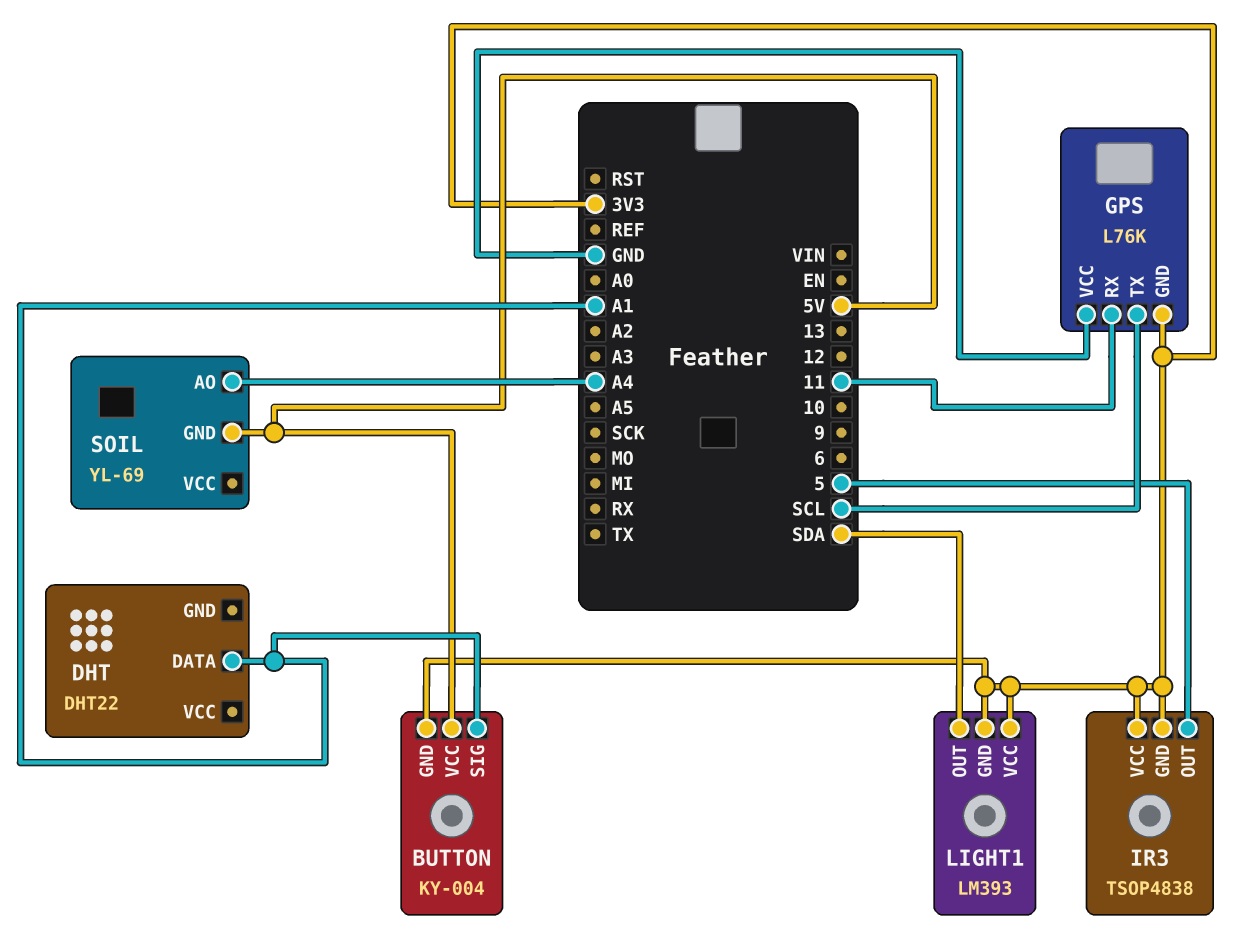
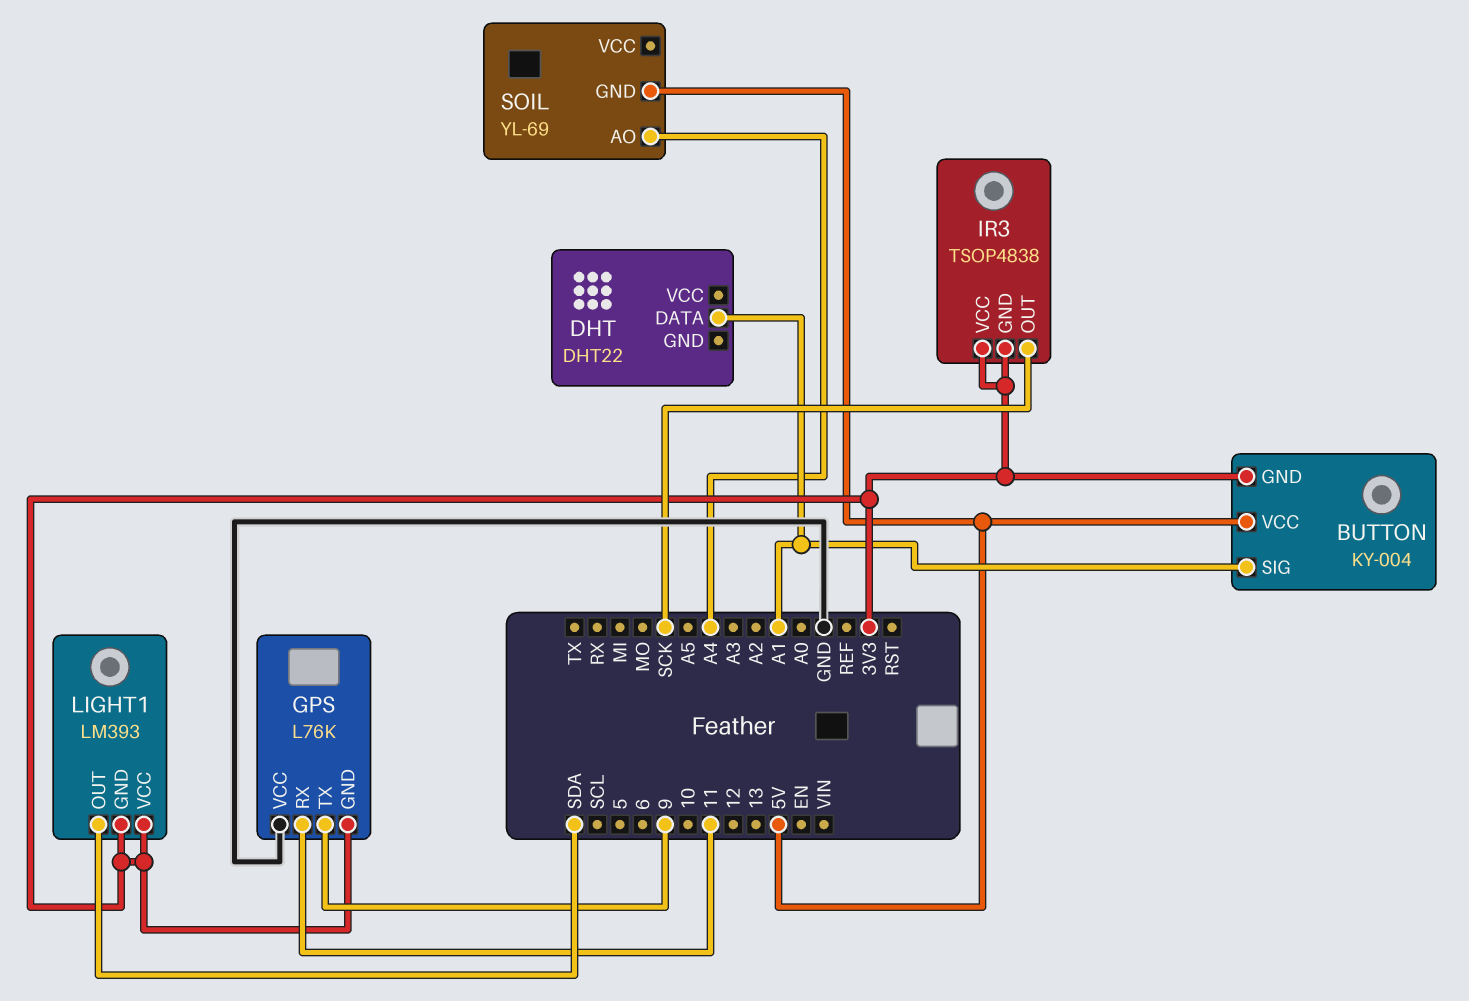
GPS pin TX: SCL -> 9
IR3 pin OUT: 5 -> SCK

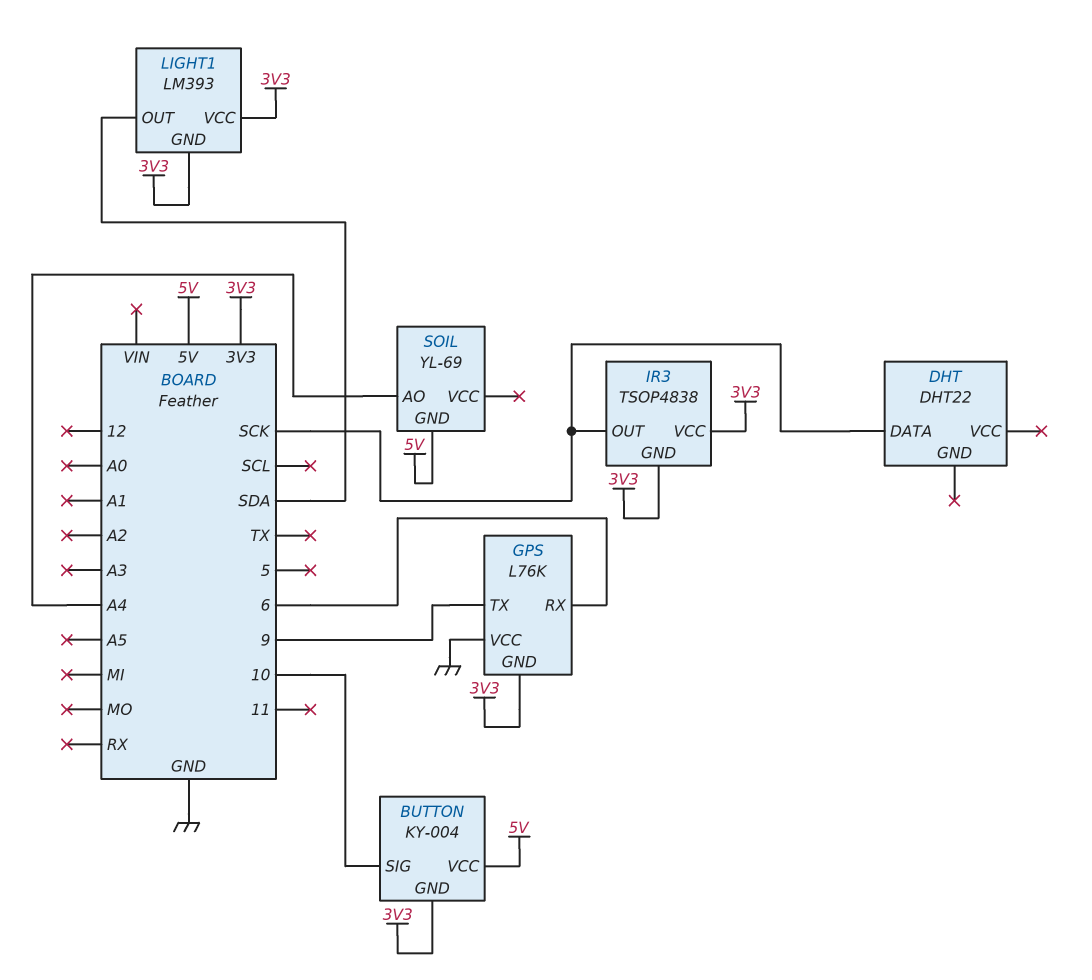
BUTTON pin SIG: A1 -> 10
DHT pin DATA: A1 -> SCK
GPS pin RX: 11 -> 6

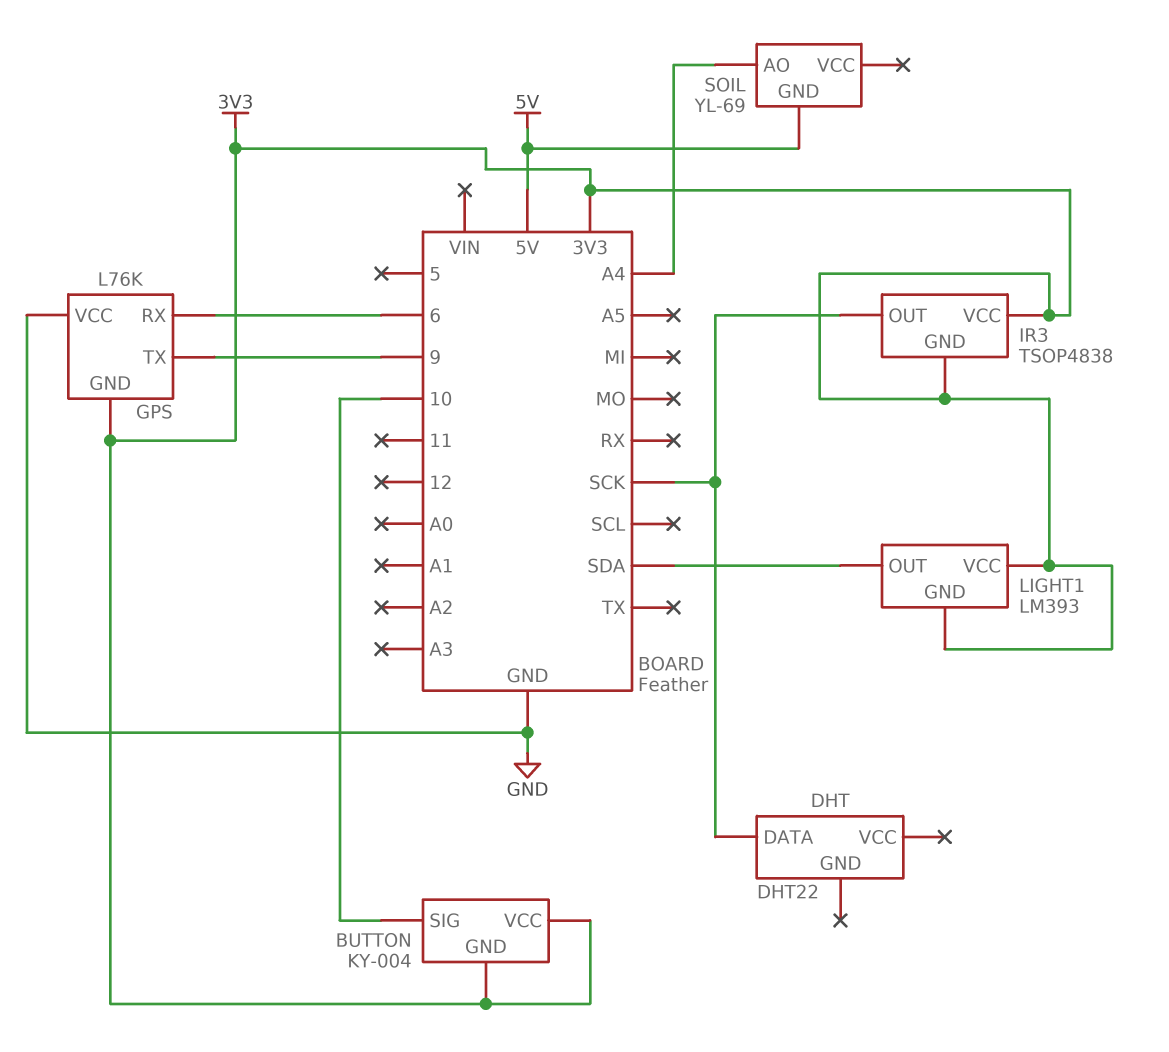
BUTTON pin VCC: 5V -> 3V3

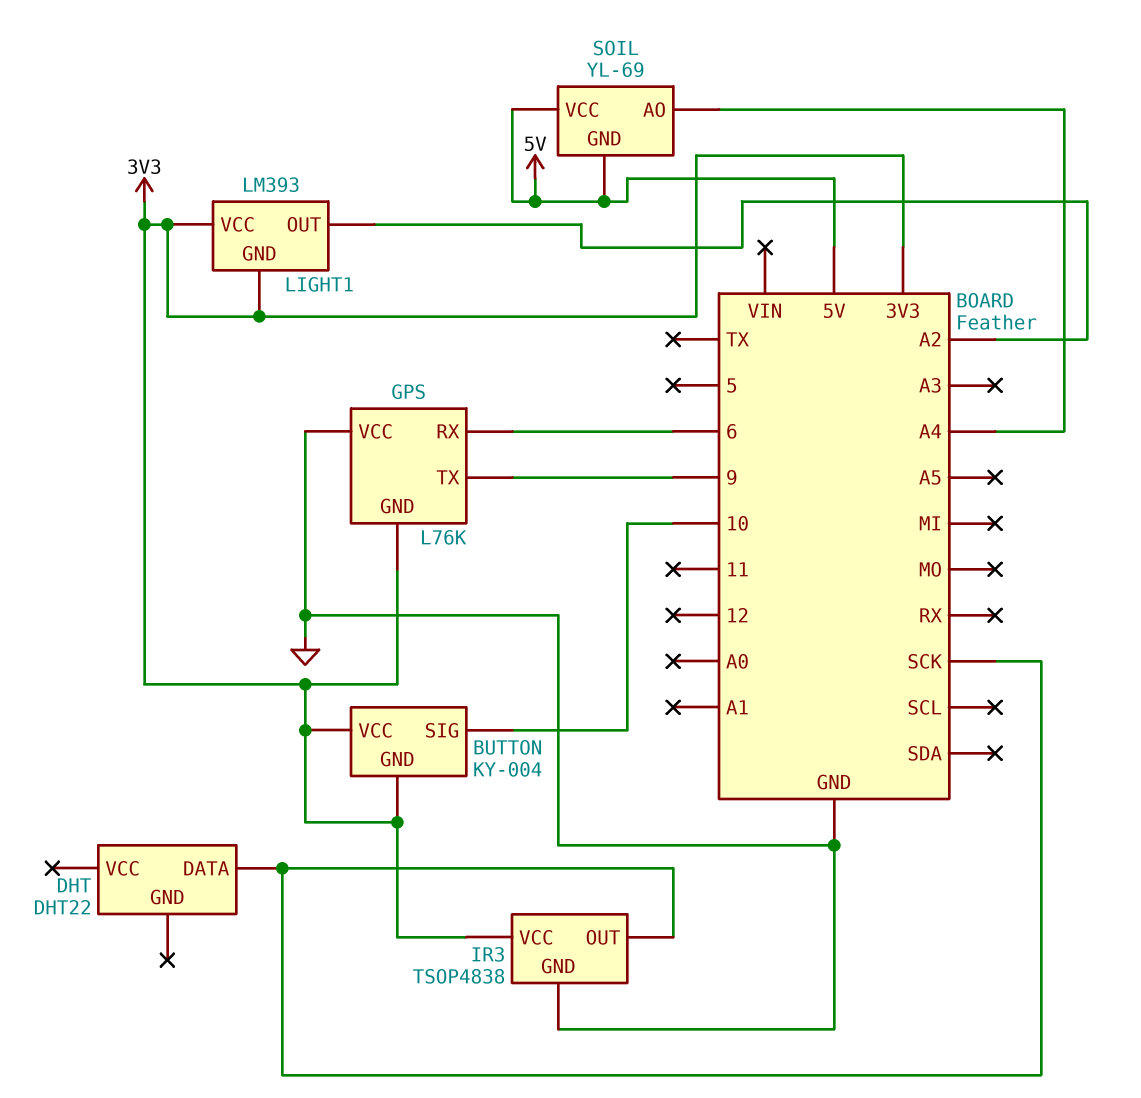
IR3 pin GND: 3V3 -> GND
LIGHT1 pin OUT: SDA -> A2
SOIL pin VCC: none -> 5V

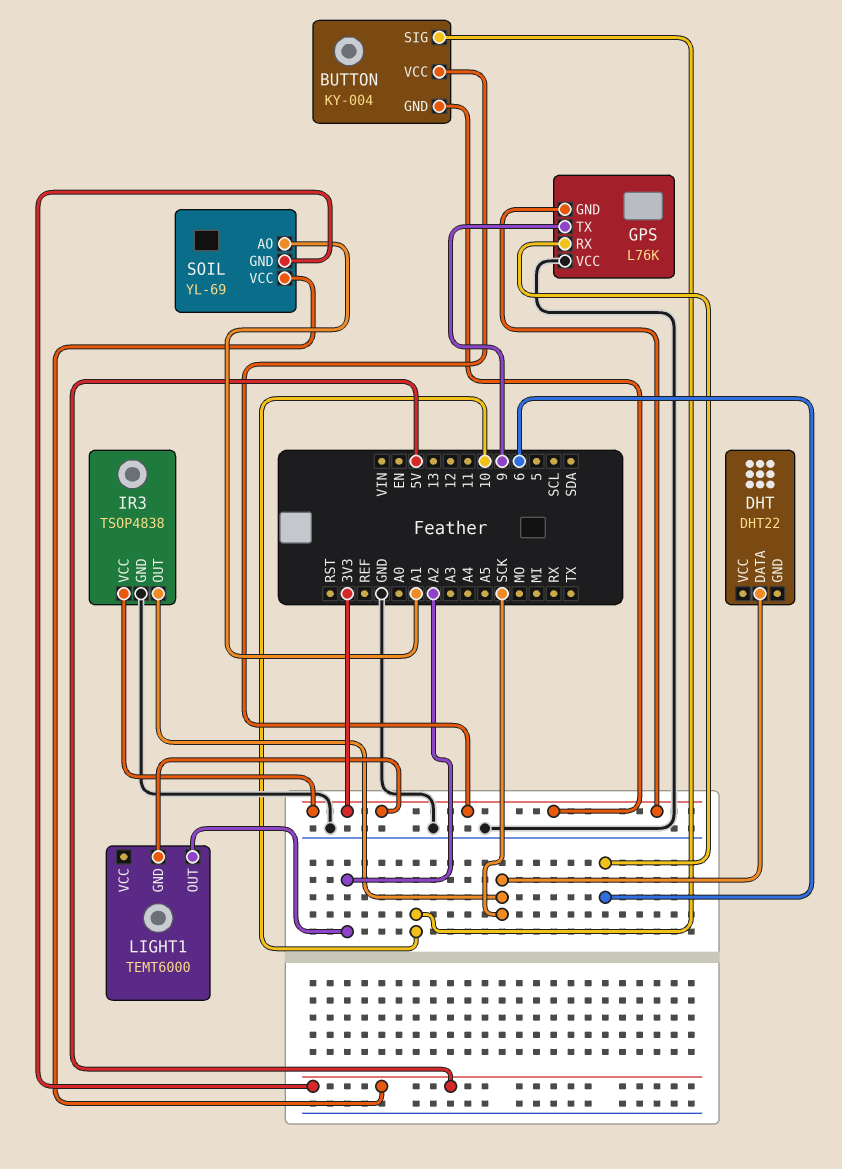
LIGHT1: LM393 -> TEMT6000
LIGHT1 pin VCC: 3V3 -> none
SOIL pin AO: A4 -> A1

